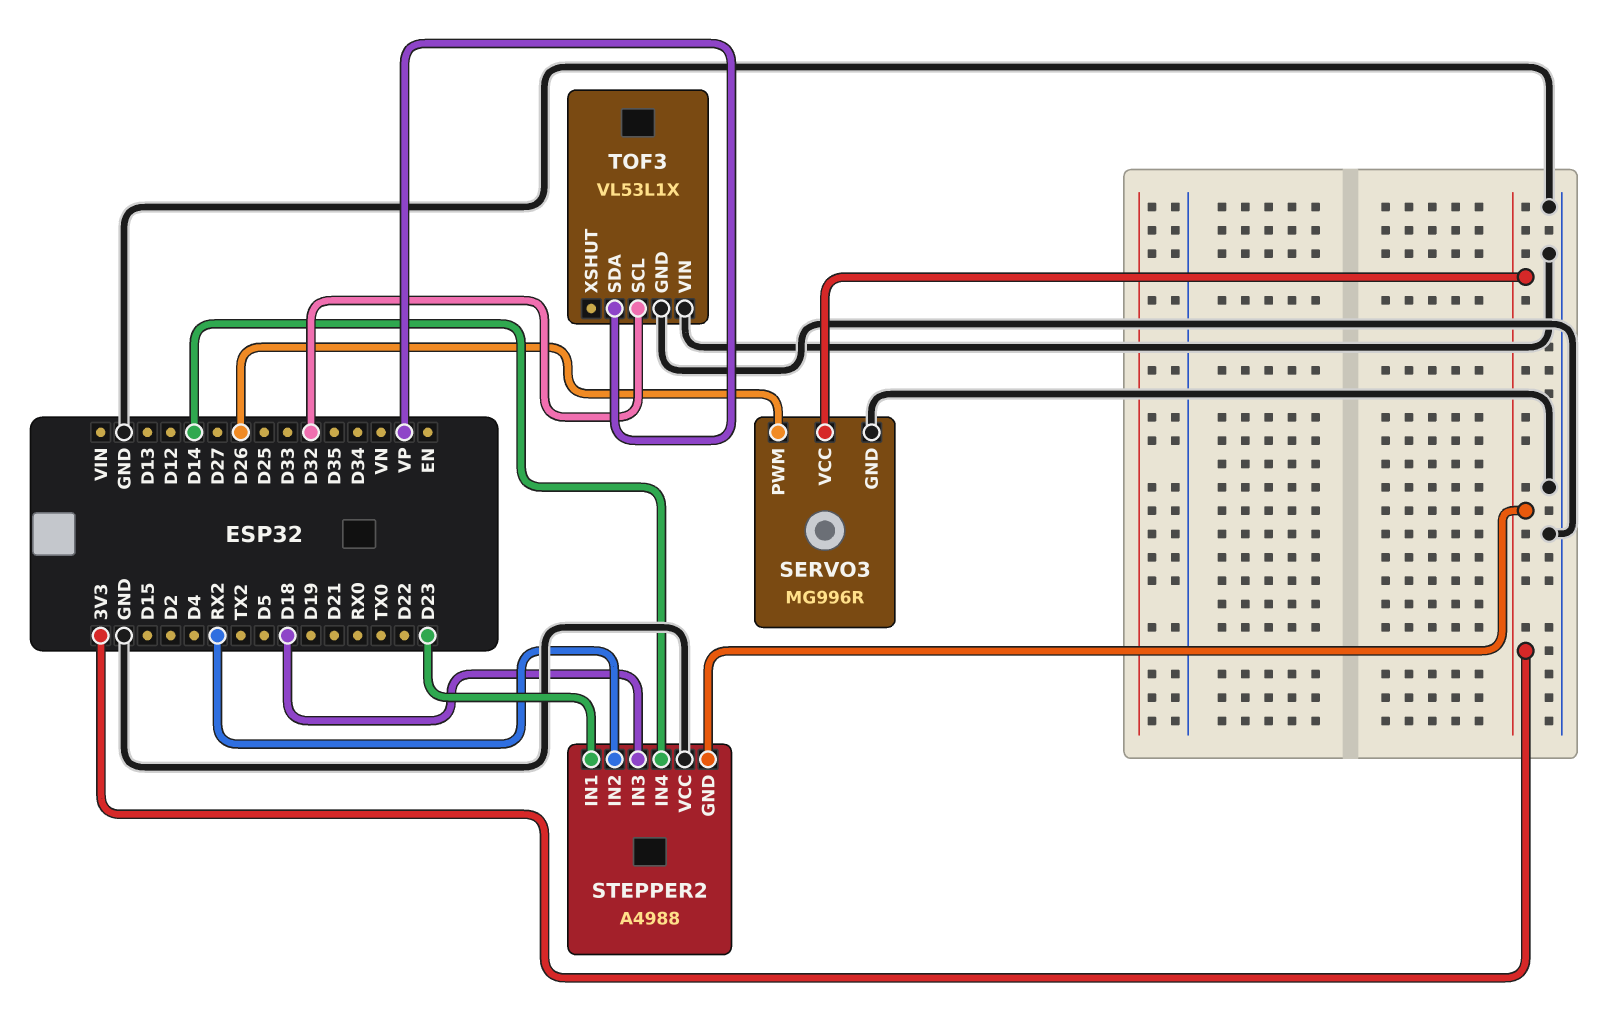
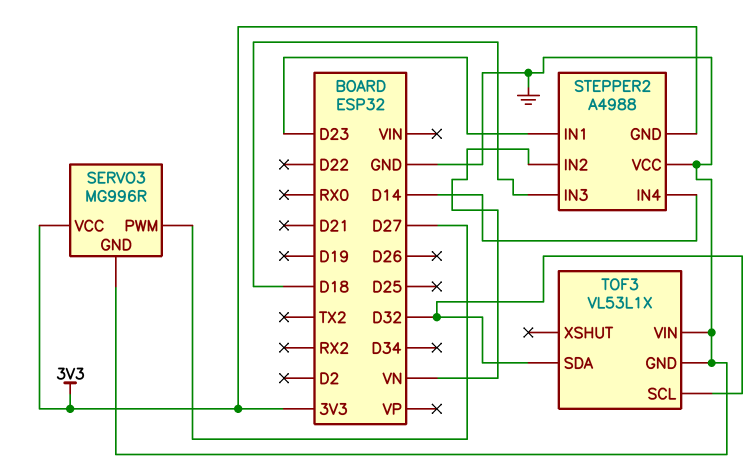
SERVO3 pin PWM: D26 -> D27
STEPPER2 pin IN2: RX2 -> VN
TOF3 pin SDA: VP -> D32

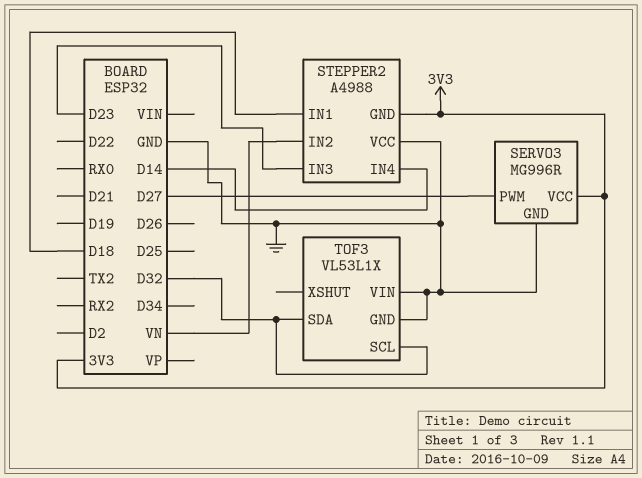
STEPPER2 pin IN1: D23 -> D18
STEPPER2 pin IN3: D18 -> D23

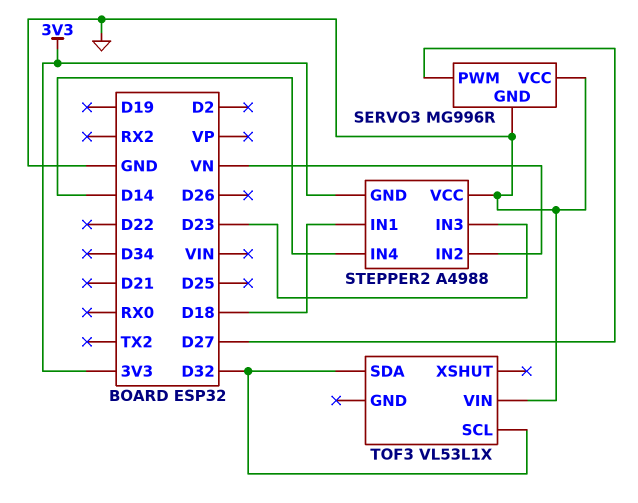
SERVO3 pin VCC: 3V3 -> GND
TOF3 pin GND: GND -> none

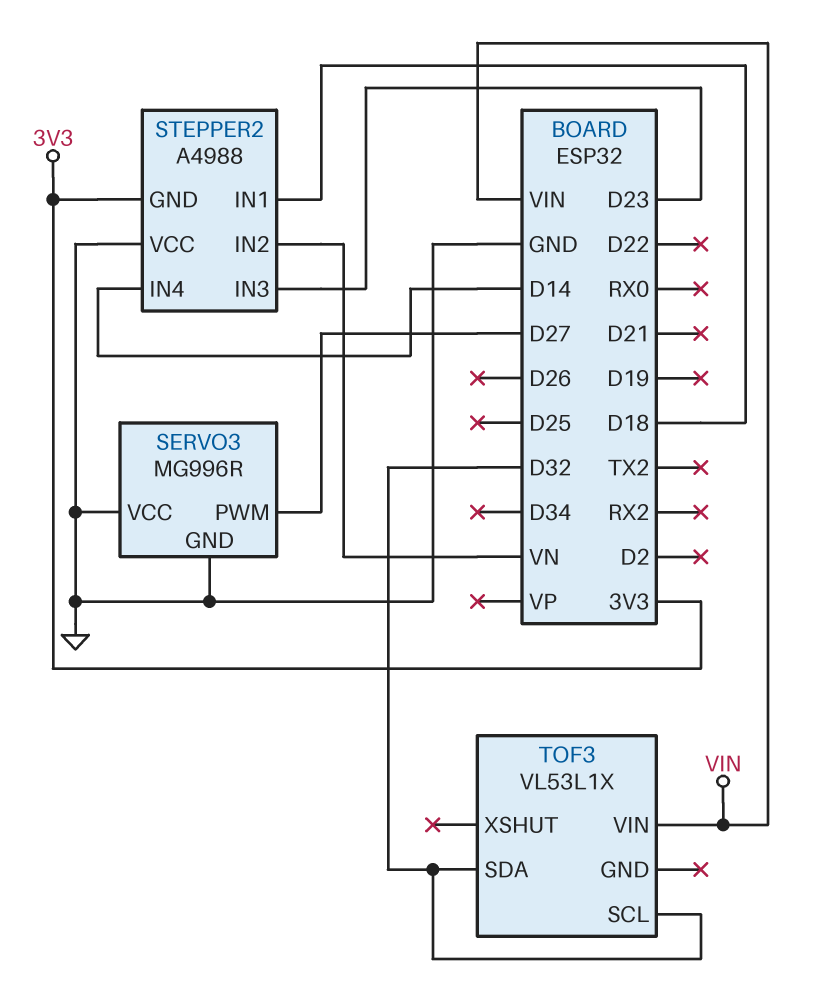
TOF3 pin VIN: GND -> VIN

